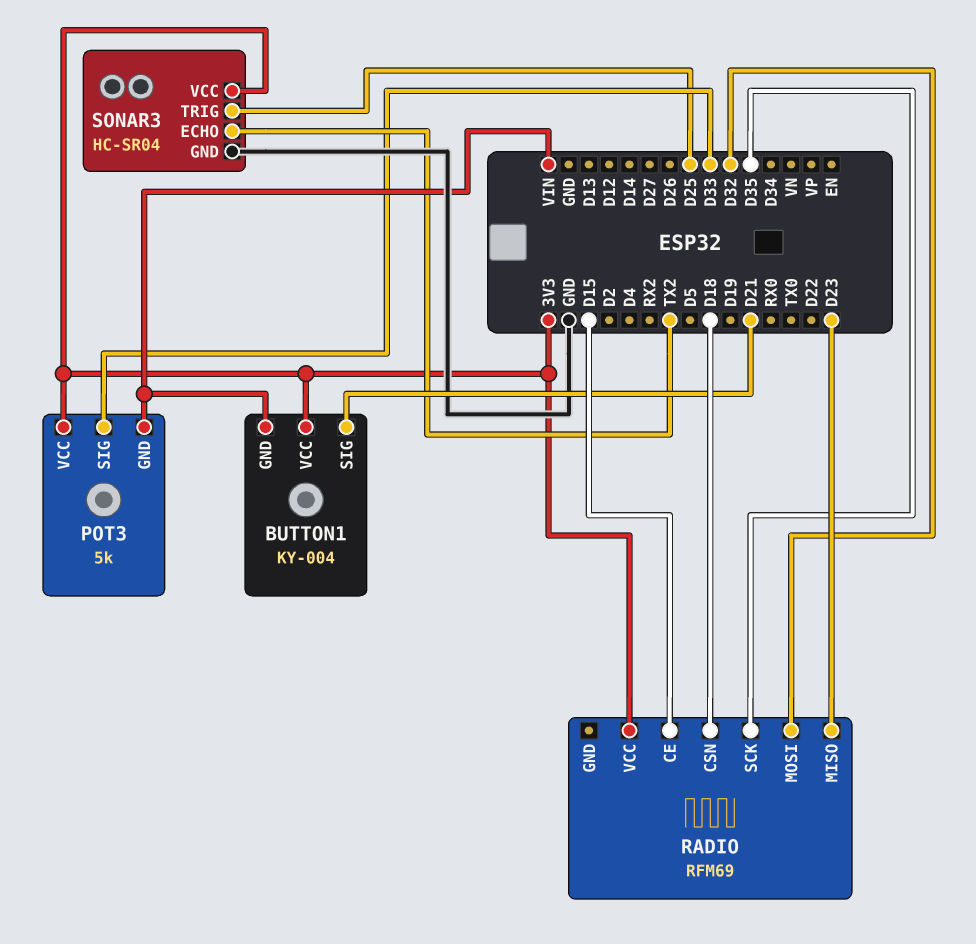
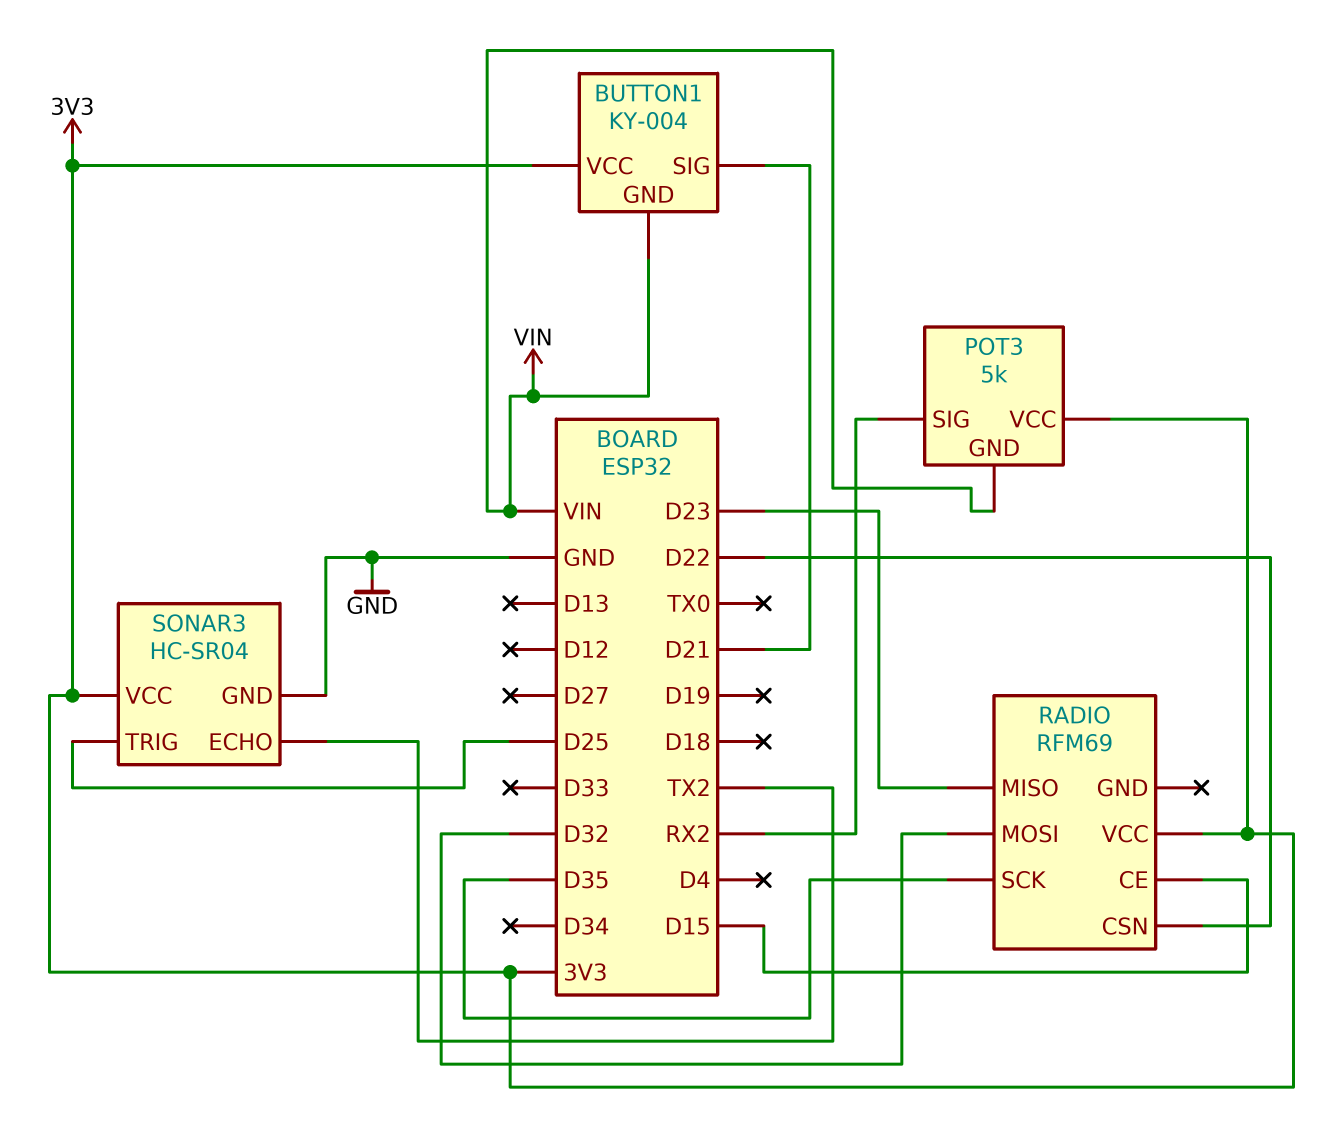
POT3 pin SIG: D33 -> RX2
RADIO pin CSN: D18 -> D22

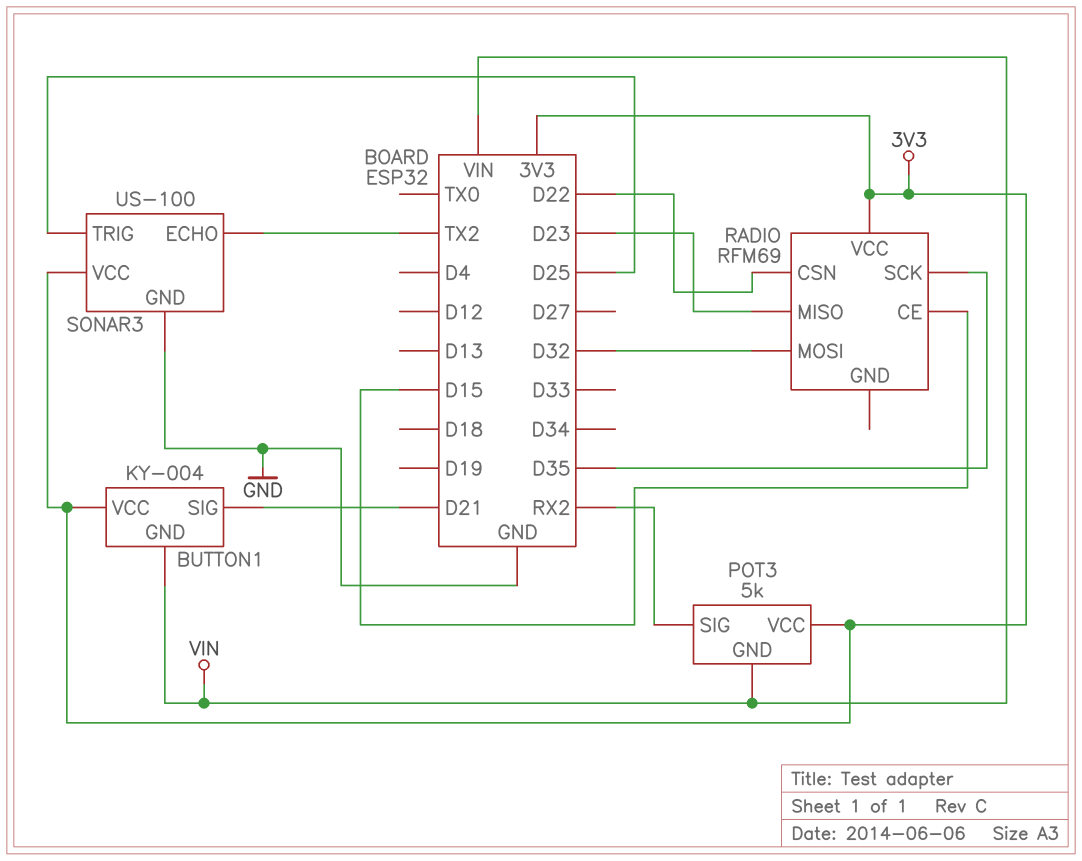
SONAR3: HC-SR04 -> US-100

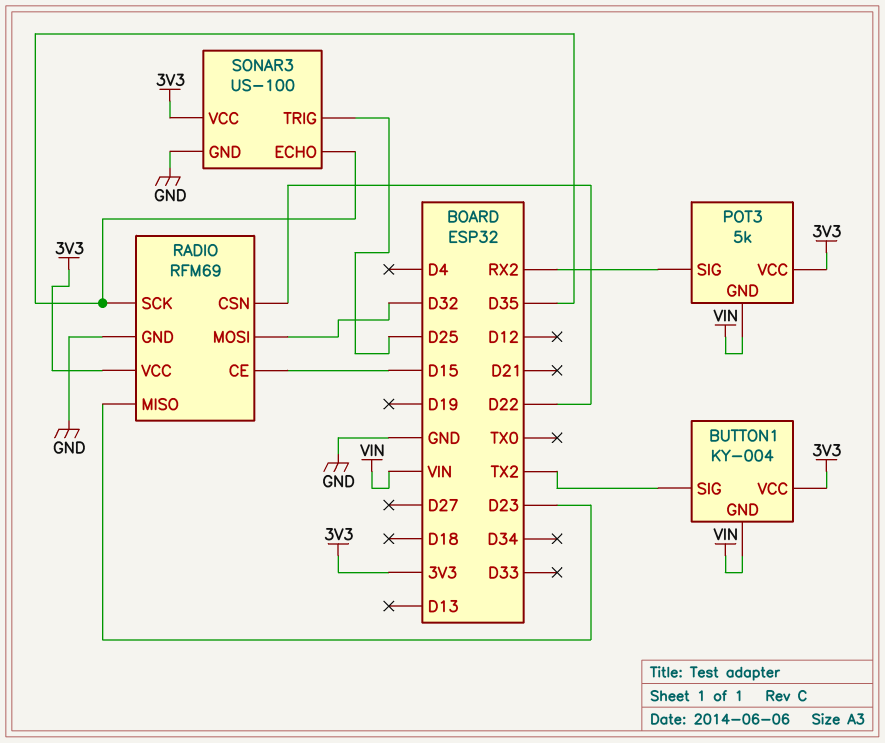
BUTTON1 pin SIG: D21 -> TX2
RADIO pin GND: none -> GND
SONAR3 pin ECHO: TX2 -> D35

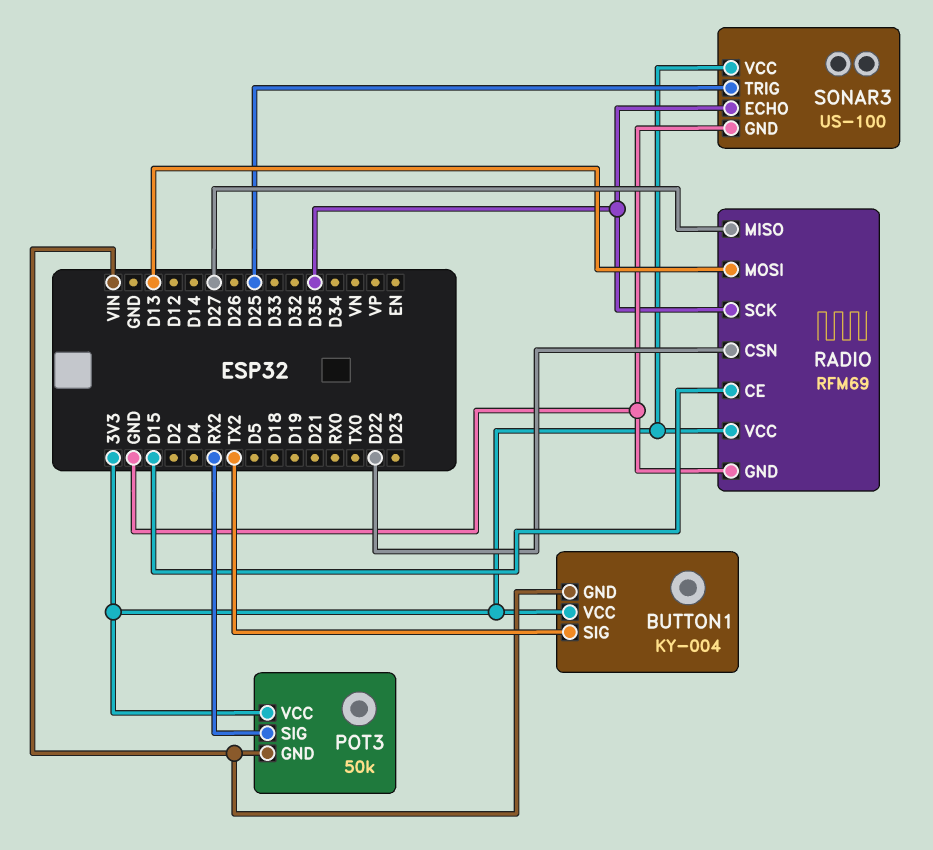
POT3: 5k -> 50k
RADIO pin MISO: D23 -> D27
RADIO pin MOSI: D32 -> D13

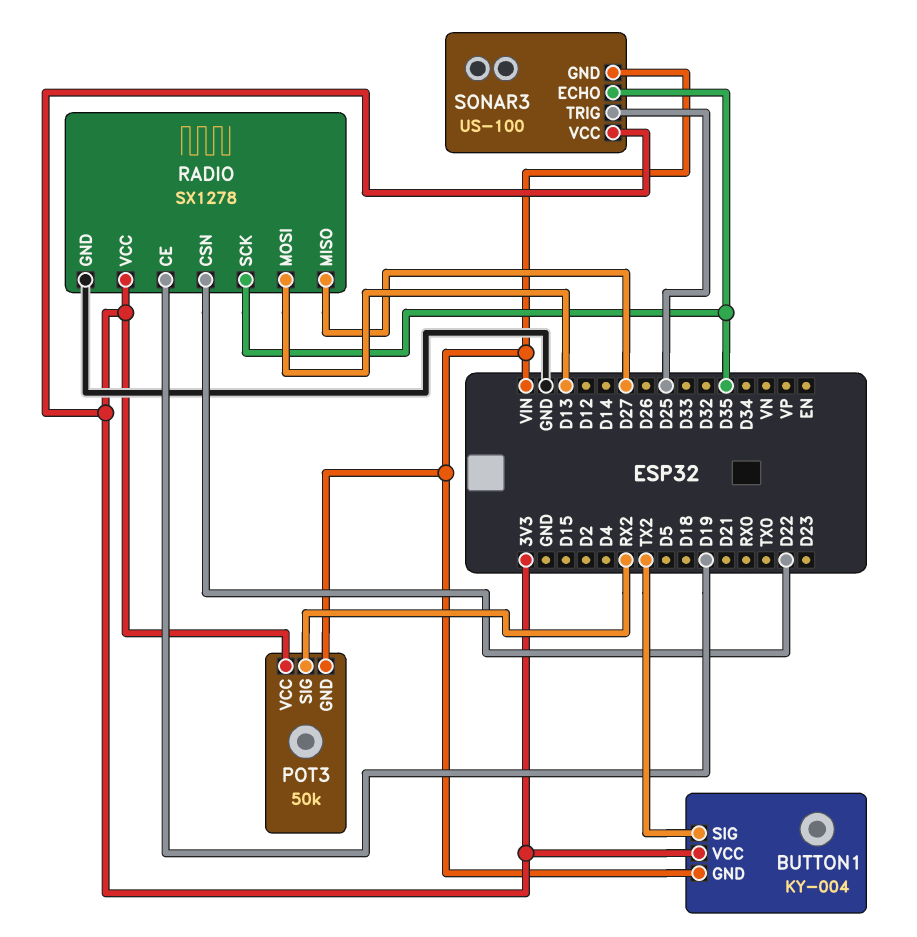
RADIO: RFM69 -> SX1278
RADIO pin CE: D15 -> D19
SONAR3 pin GND: GND -> VIN

